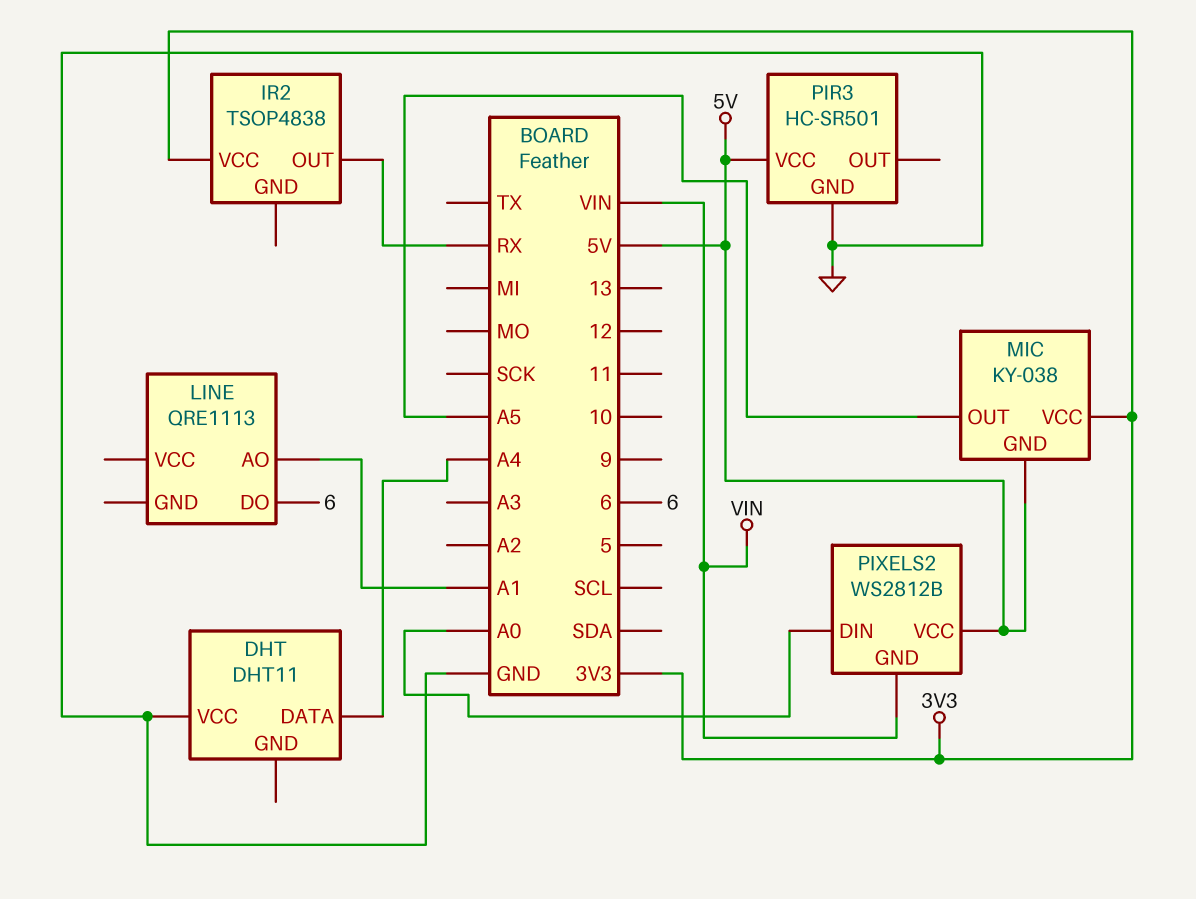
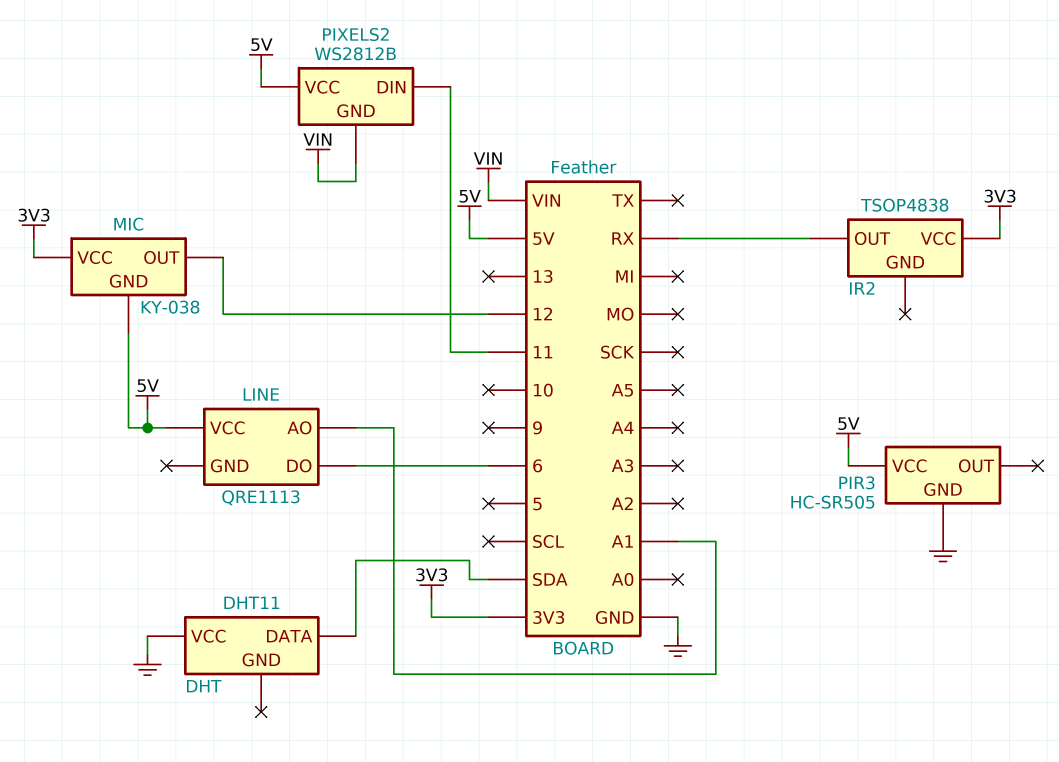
DHT pin DATA: A4 -> SDA
LINE pin VCC: none -> 5V
MIC pin OUT: A5 -> 12
PIR3: HC-SR501 -> HC-SR505
PIXELS2 pin DIN: A0 -> 11

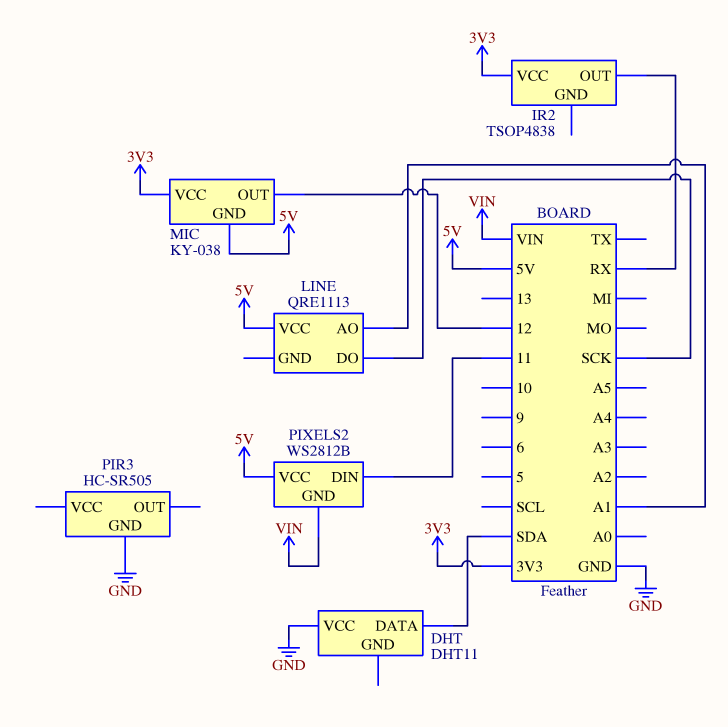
LINE pin DO: 6 -> SCK
PIR3 pin VCC: 5V -> none

